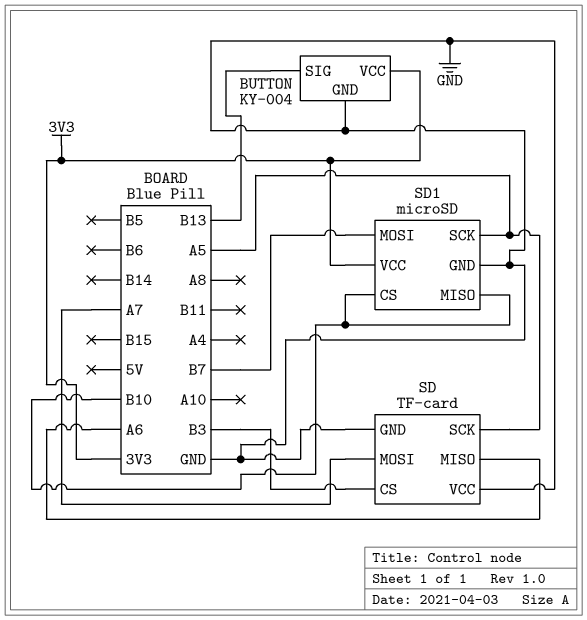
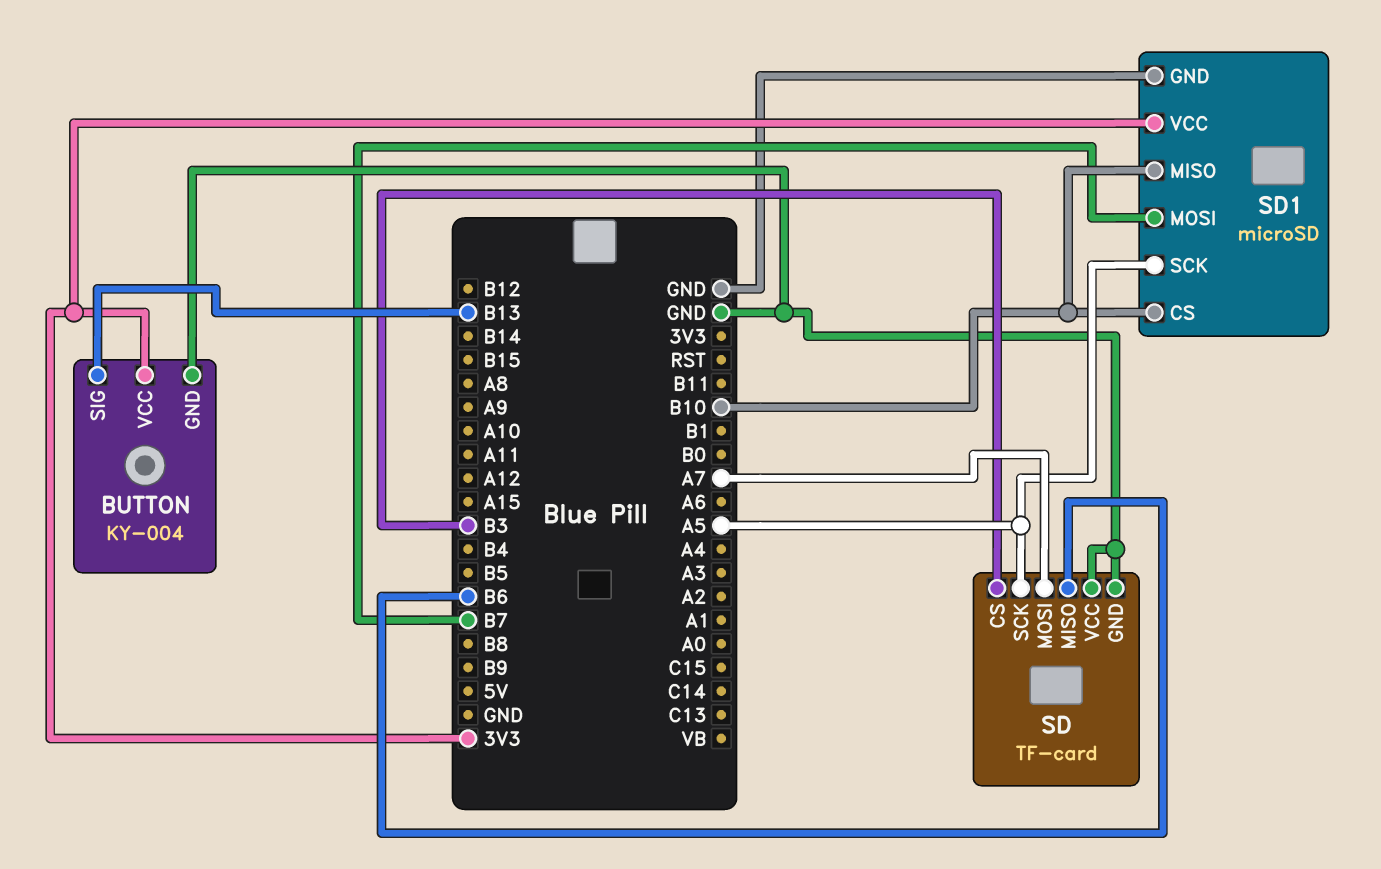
SD pin MISO: A6 -> B6

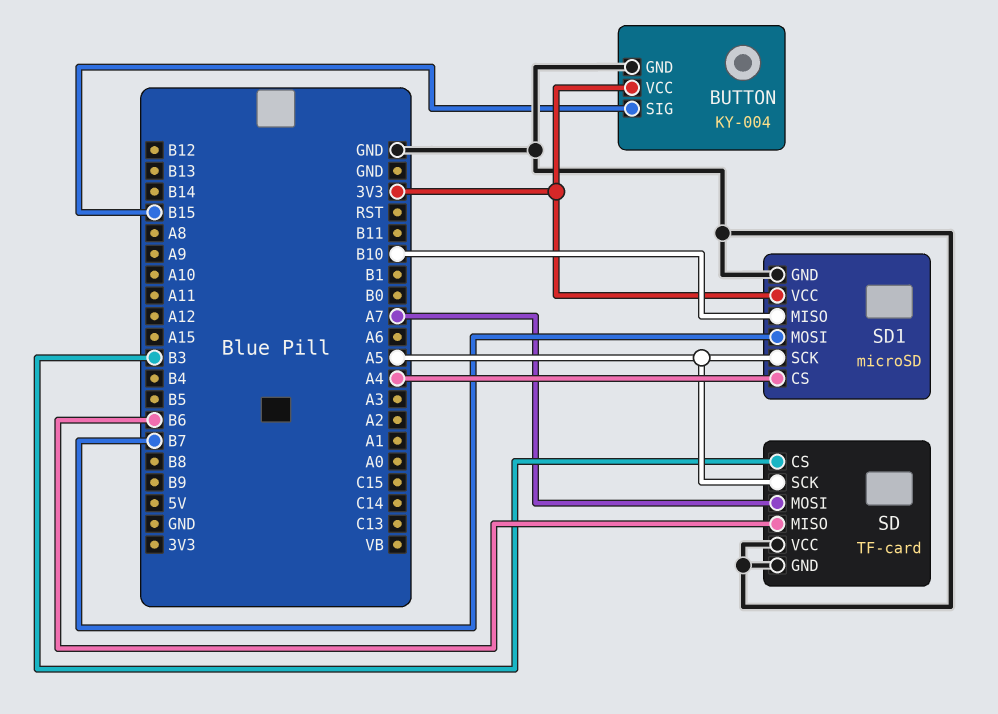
BUTTON pin SIG: B13 -> B15
SD1 pin CS: B10 -> A4

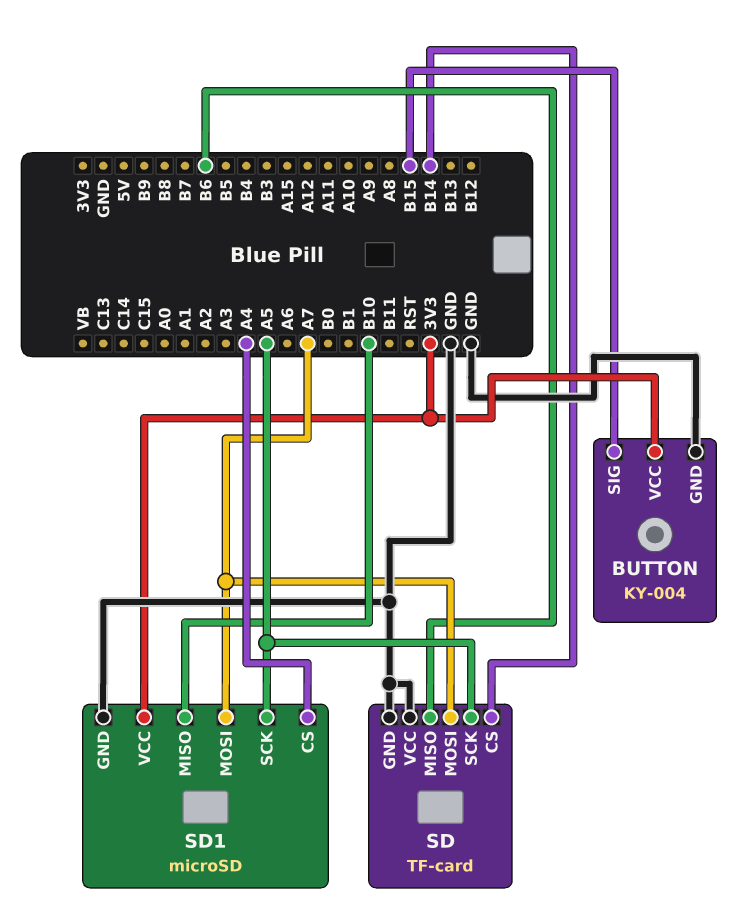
SD pin CS: B3 -> B14
SD1 pin MOSI: B7 -> A7

